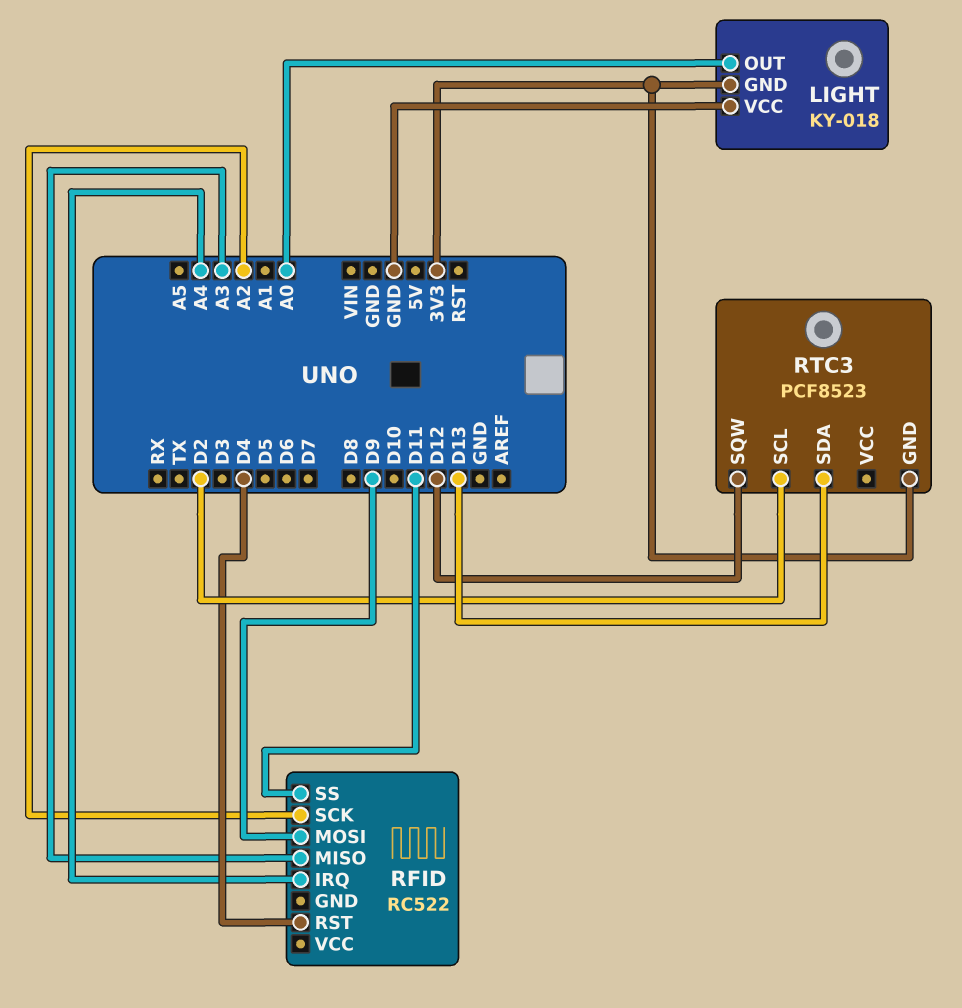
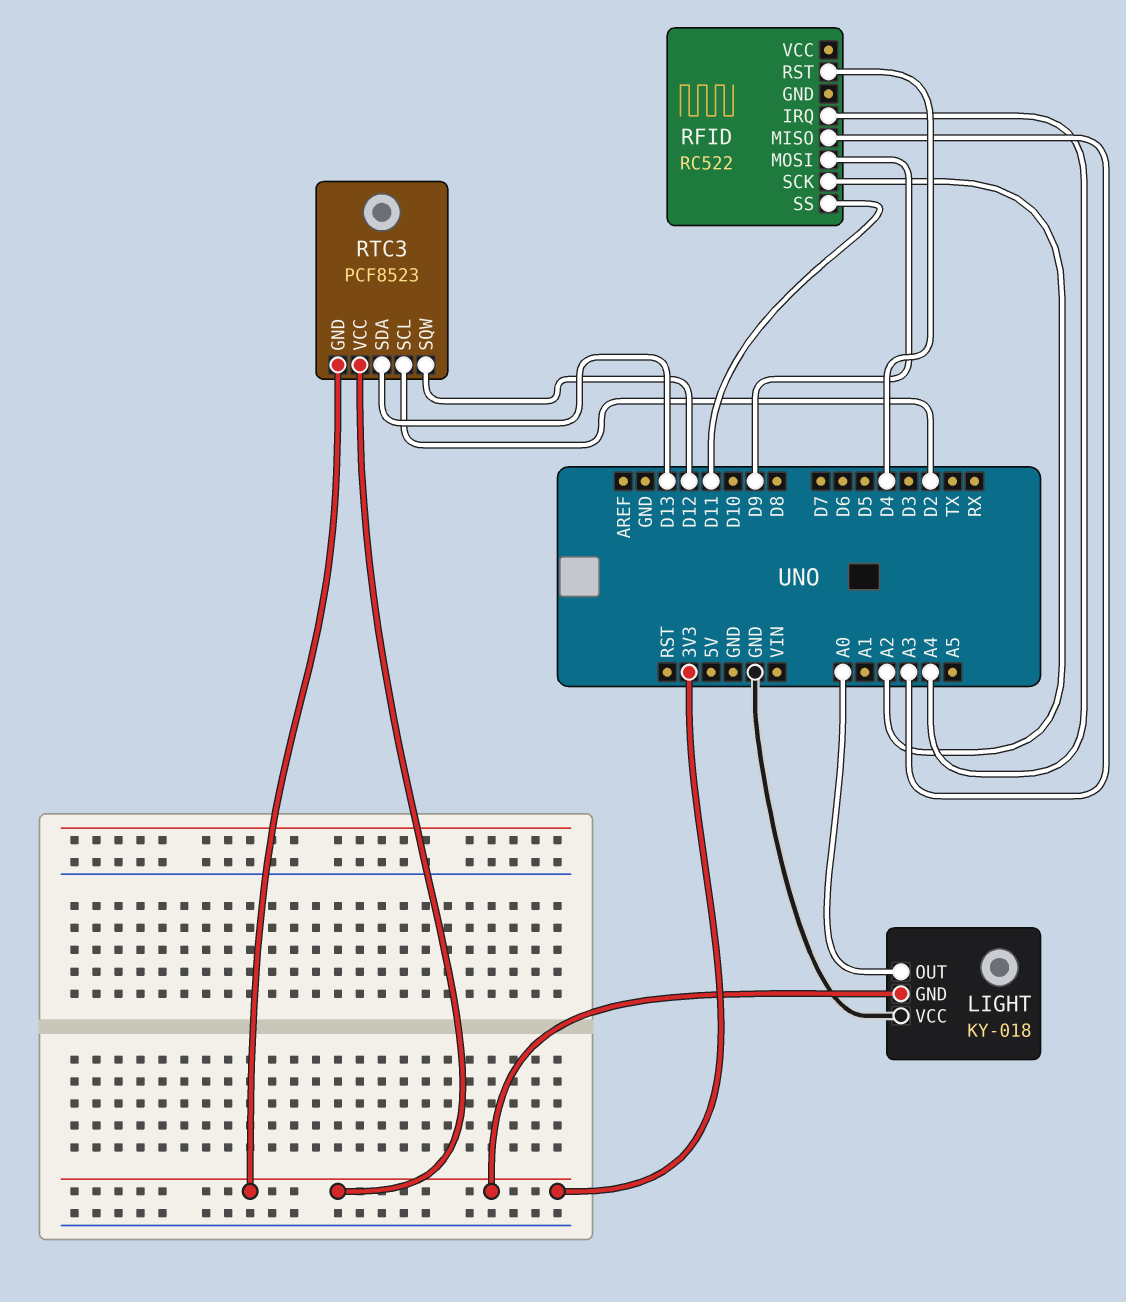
RTC3 pin VCC: none -> 3V3

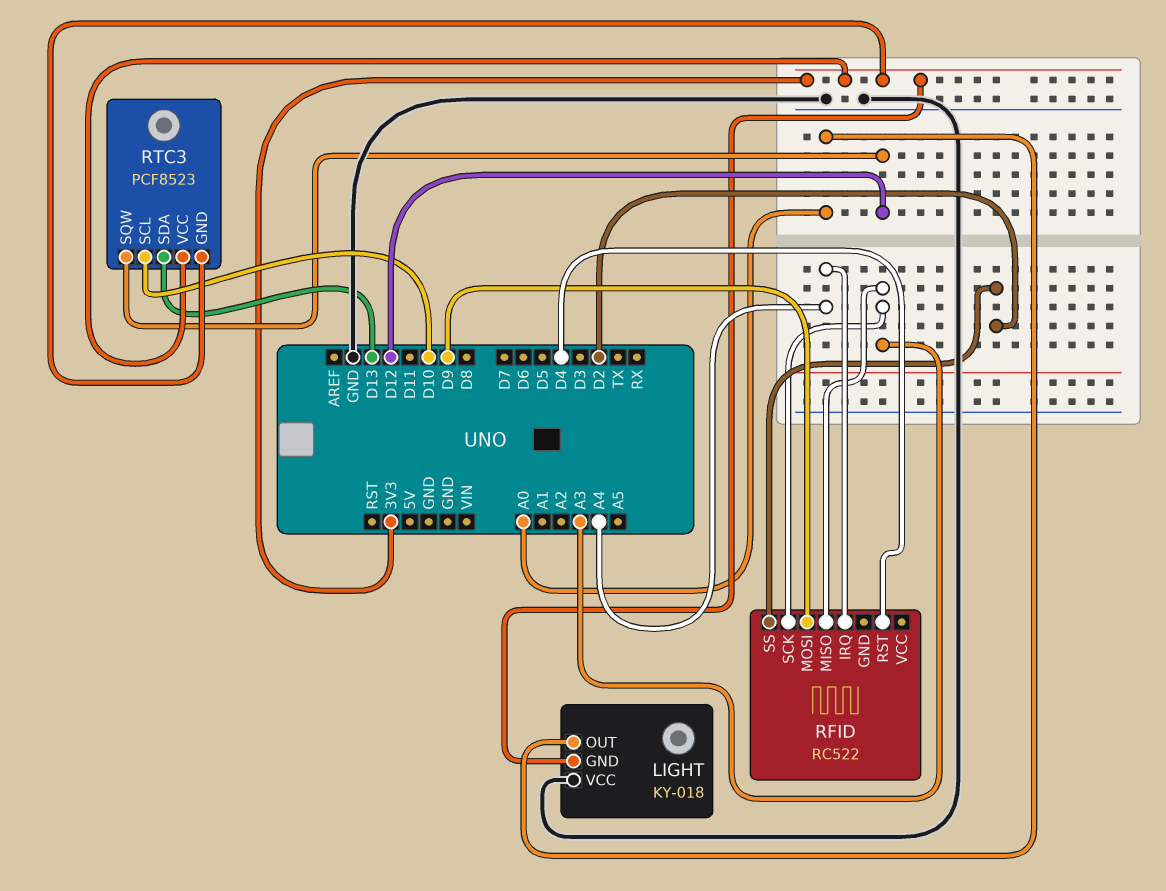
RFID pin SCK: A2 -> A3
RFID pin SS: D11 -> D2
RTC3 pin SCL: D2 -> D10

